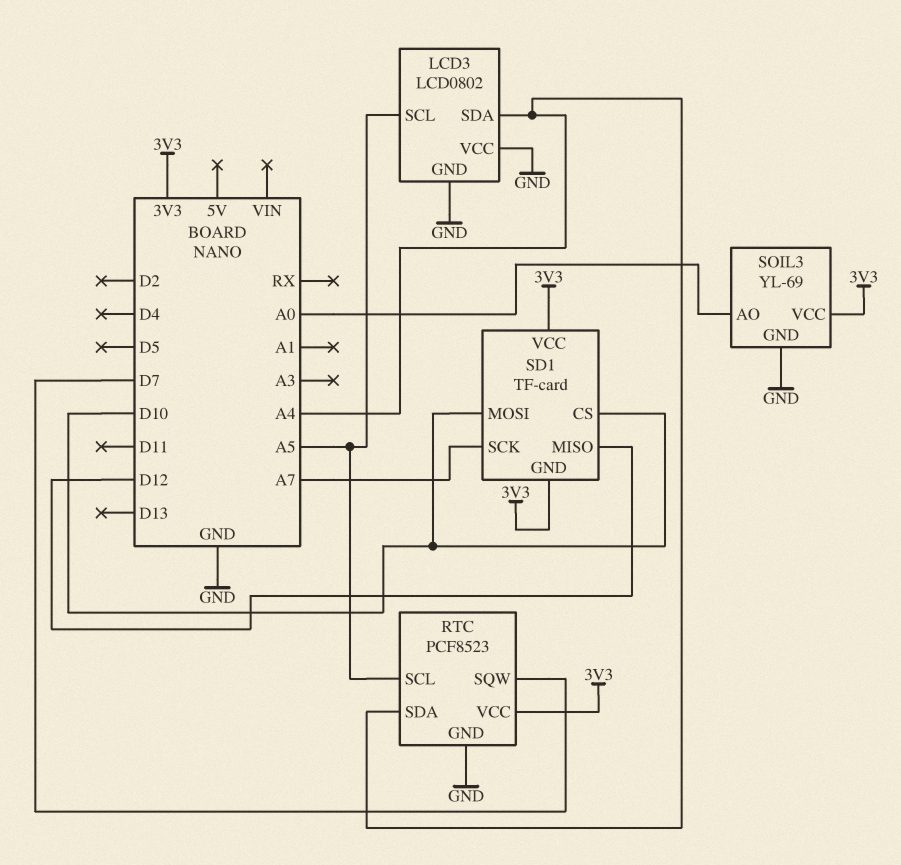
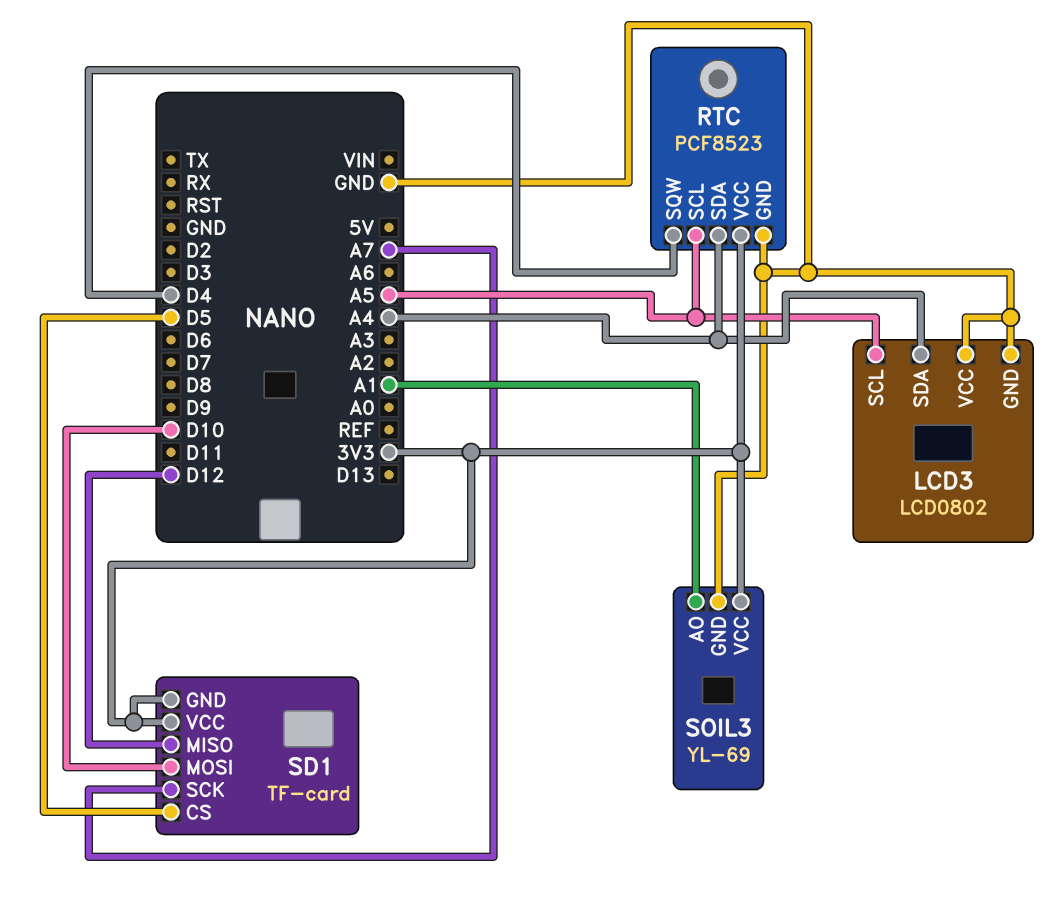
RTC pin SQW: D7 -> D4
SD1 pin CS: D10 -> D5
SOIL3 pin AO: A0 -> A1

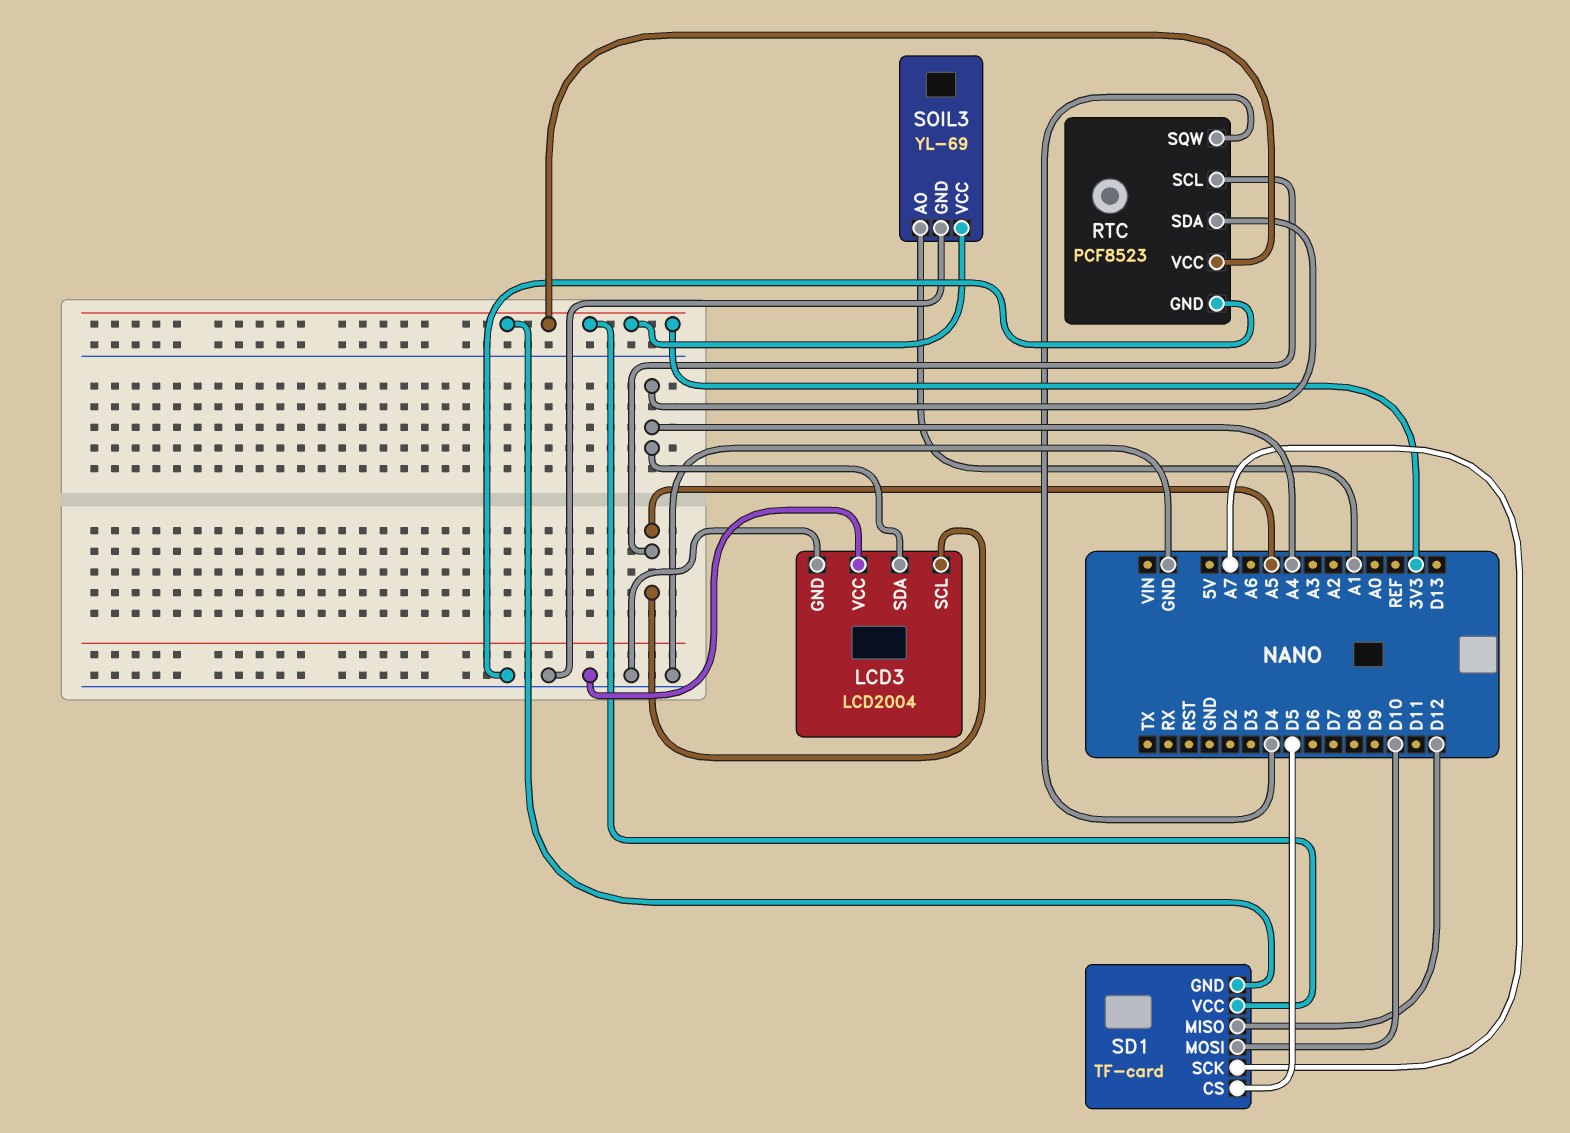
LCD3: LCD0802 -> LCD2004

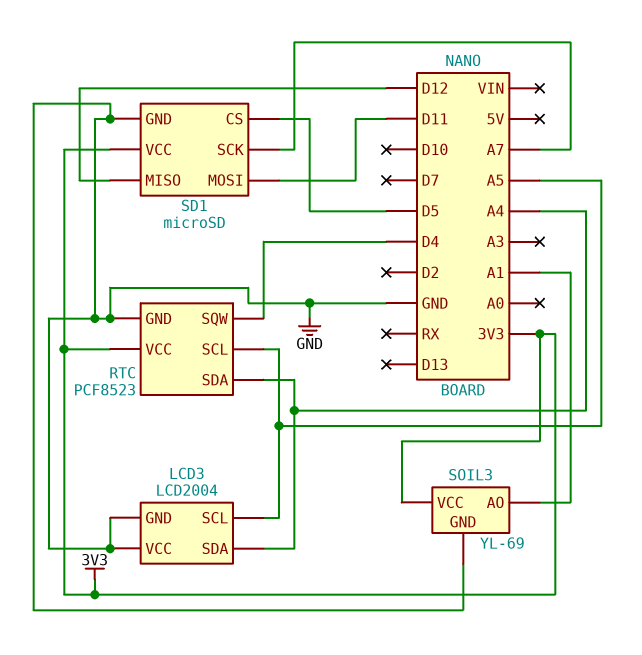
SD1: TF-card -> microSD
SD1 pin GND: 3V3 -> GND
SD1 pin MOSI: D10 -> D11

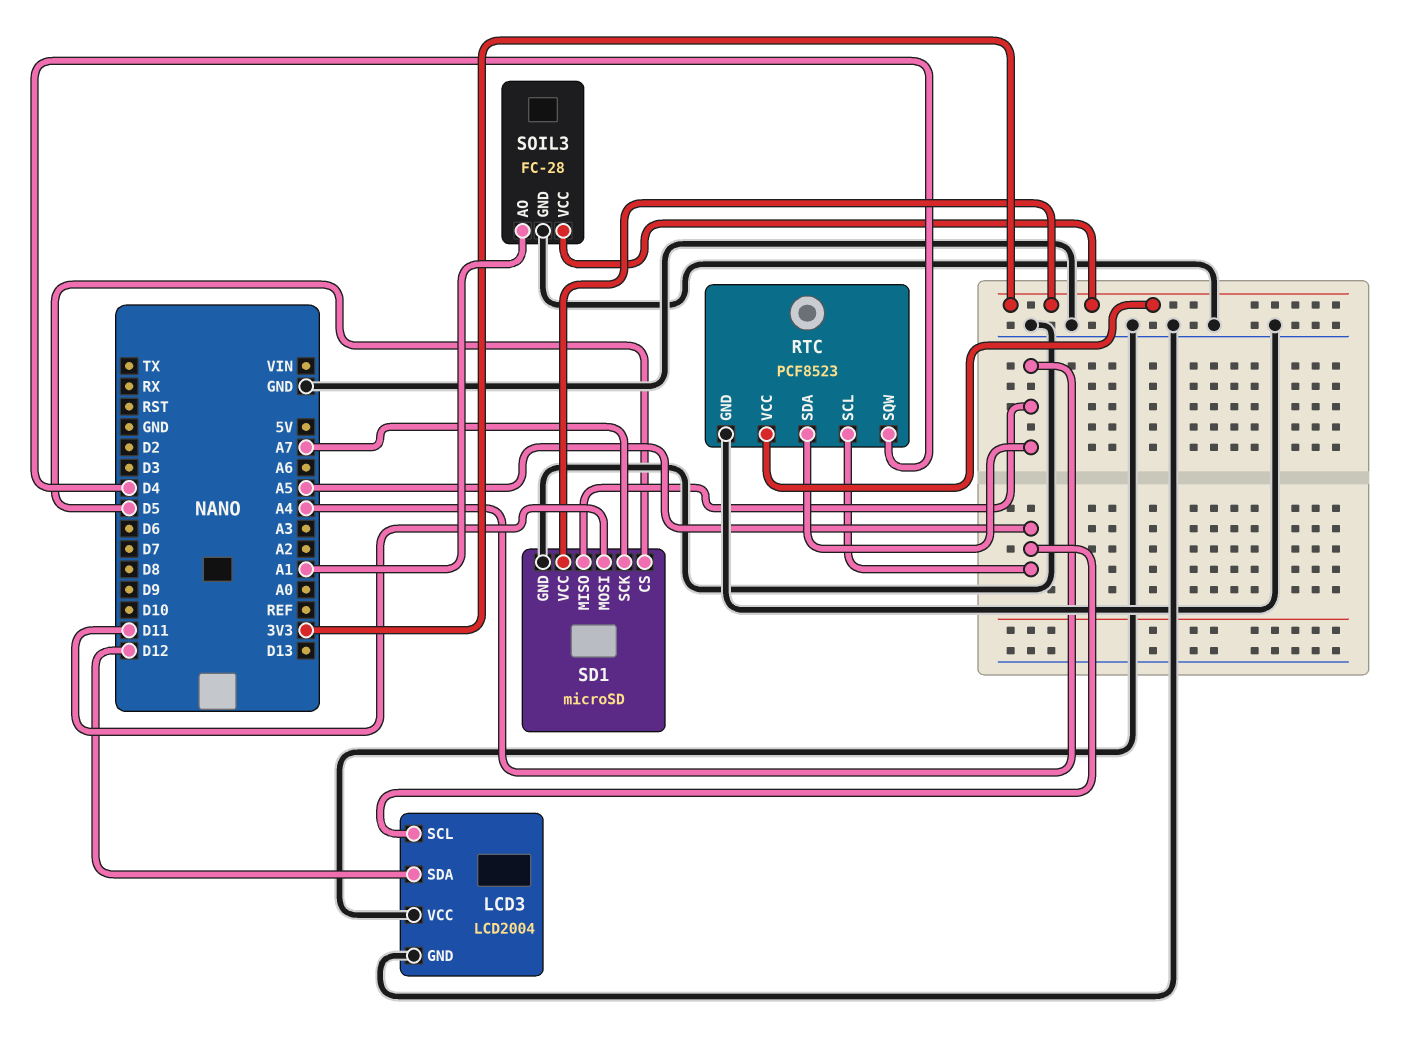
LCD3 pin SDA: A4 -> D12
SD1 pin MISO: D12 -> A4
SOIL3: YL-69 -> FC-28

